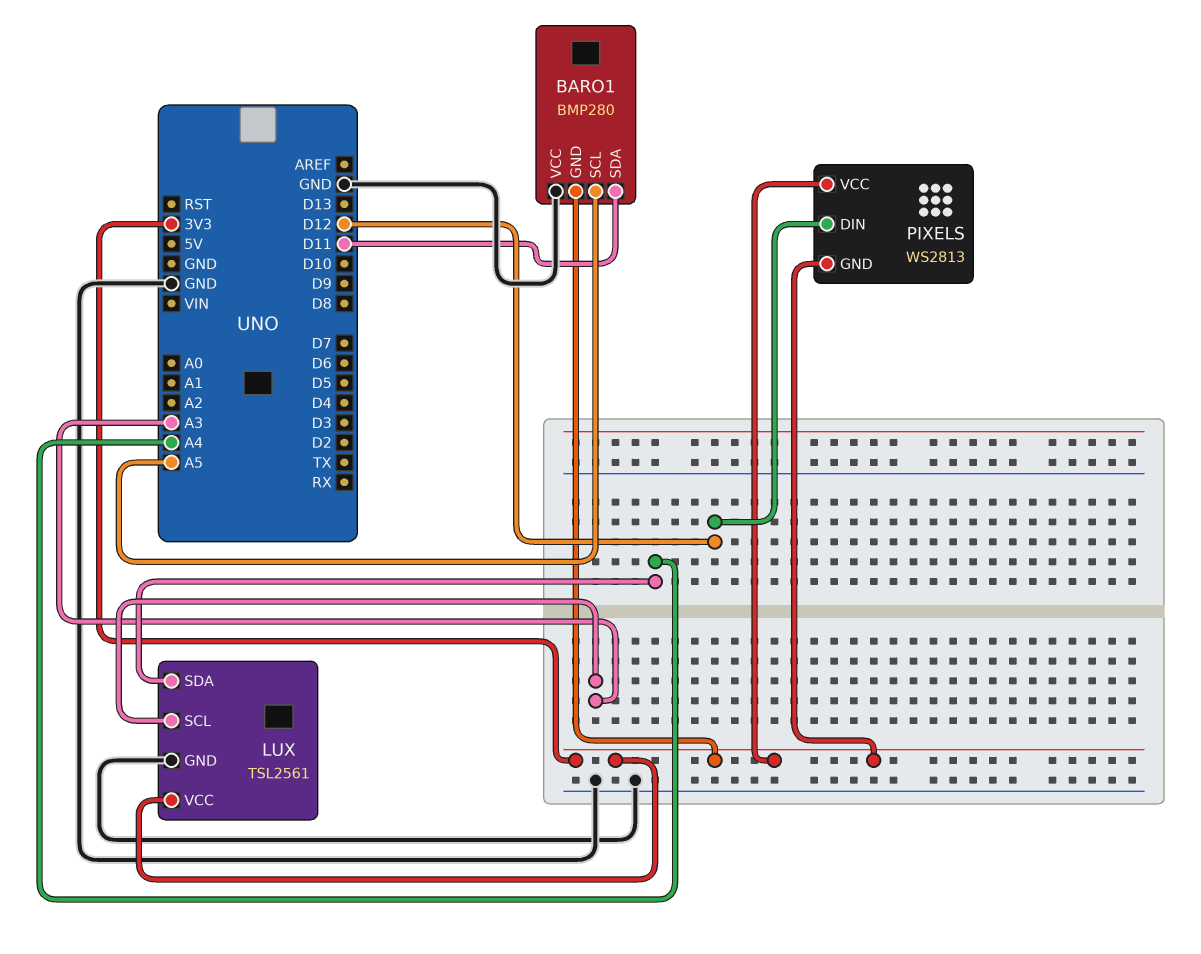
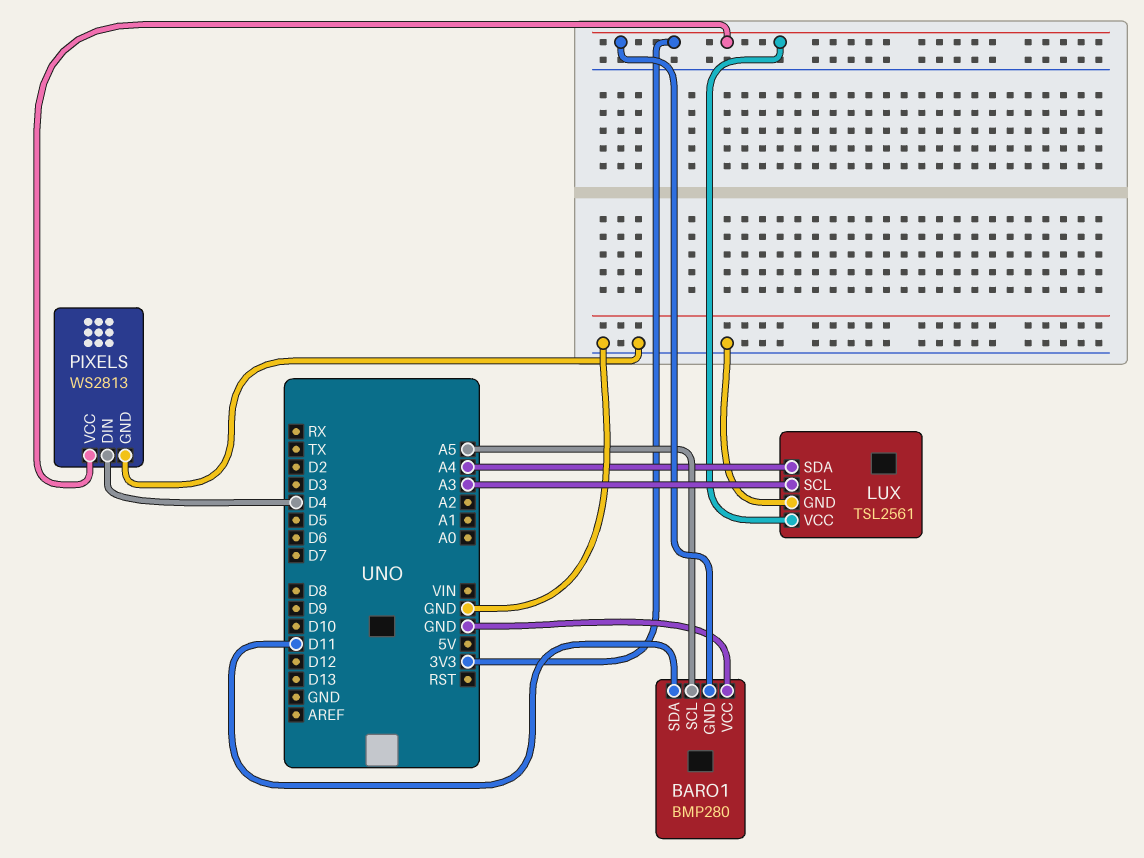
PIXELS pin DIN: D12 -> D4
PIXELS pin GND: 3V3 -> GND

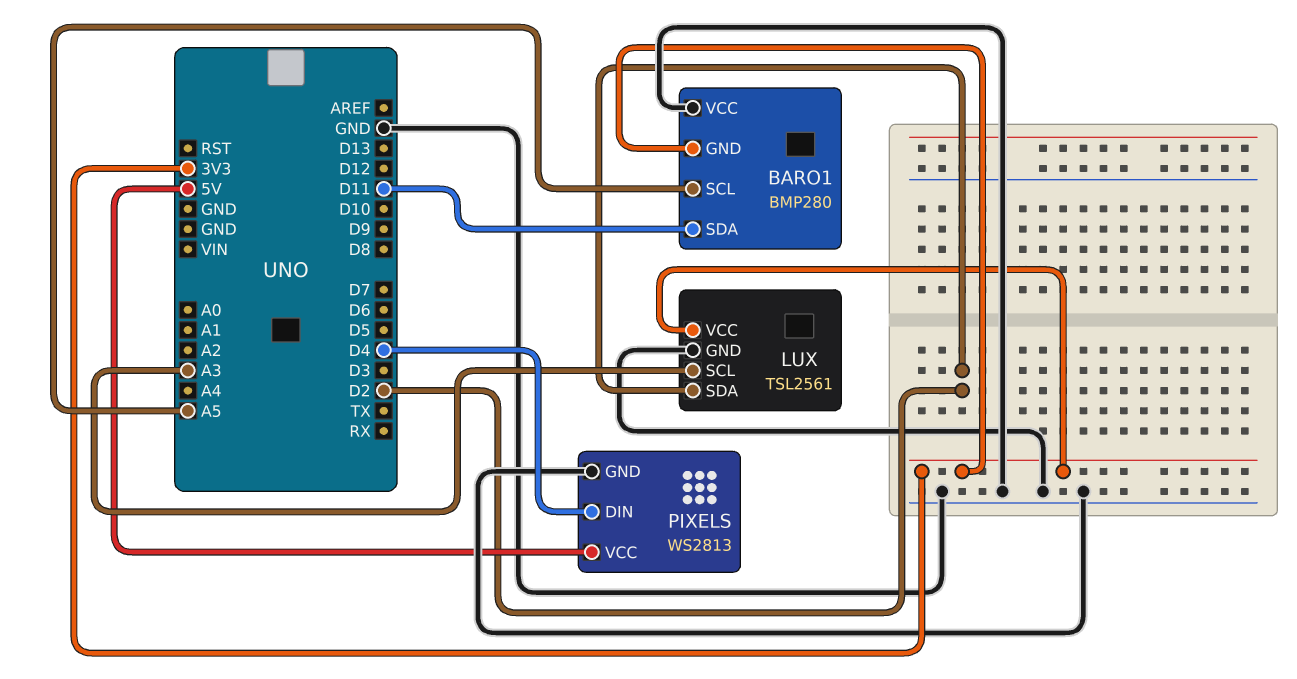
LUX pin SDA: A4 -> D2
PIXELS pin VCC: 3V3 -> 5V

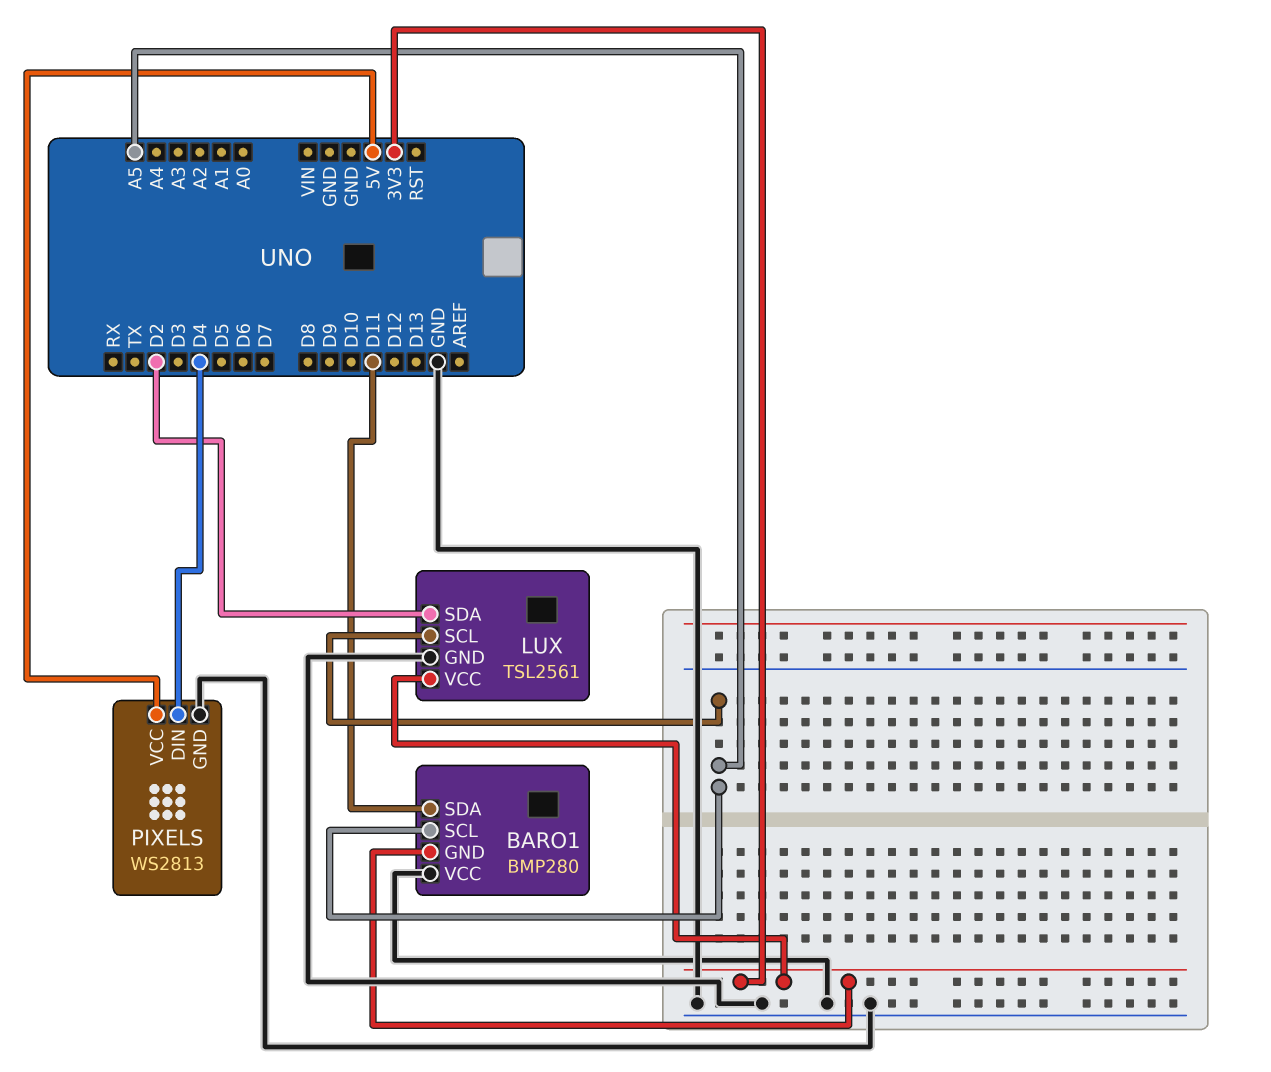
LUX pin SCL: A3 -> A5

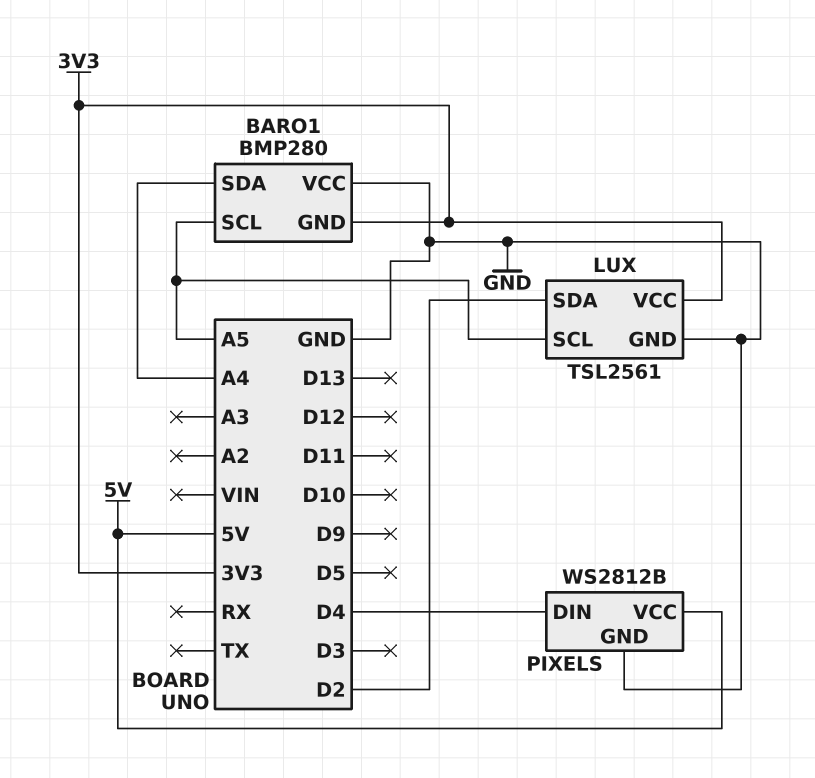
BARO1 pin SDA: D11 -> A4
PIXELS: WS2813 -> WS2812B

